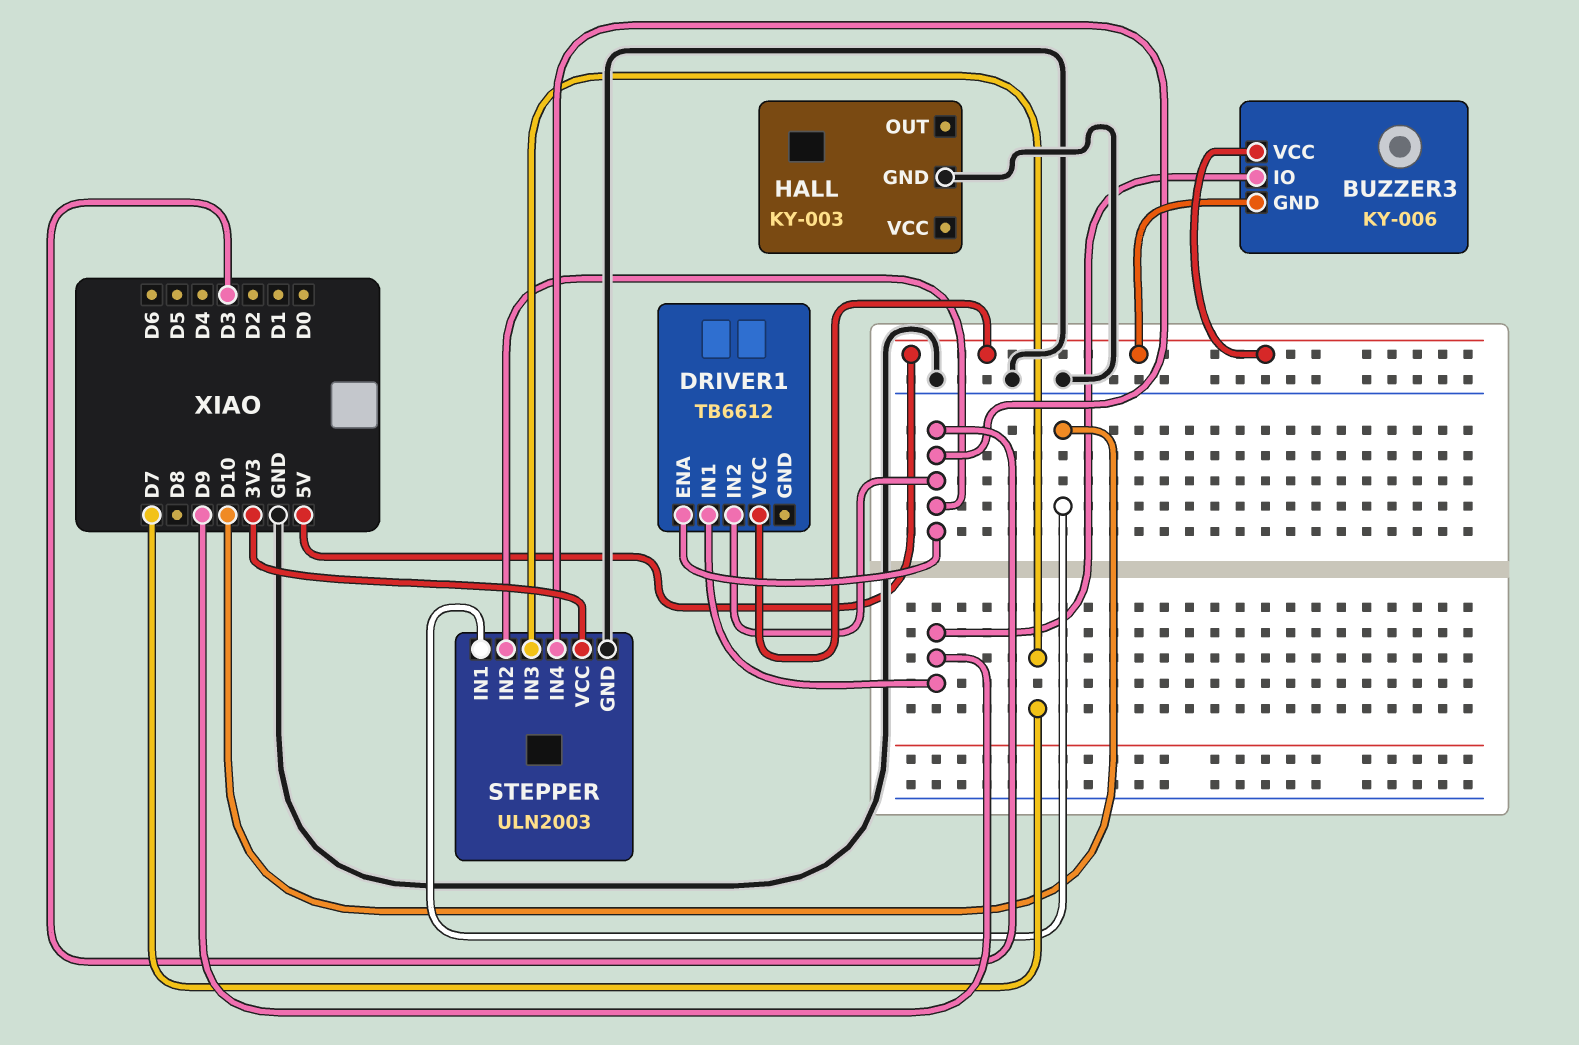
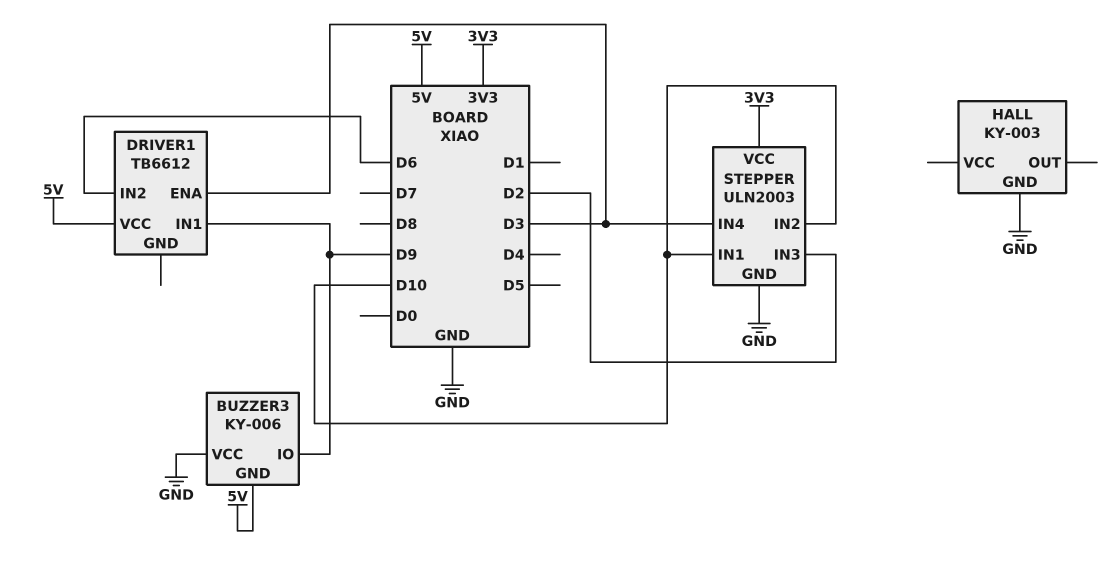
BUZZER3 pin VCC: 5V -> GND
DRIVER1 pin IN2: D3 -> D6
STEPPER pin IN2: D3 -> D10
STEPPER pin IN3: D7 -> D2

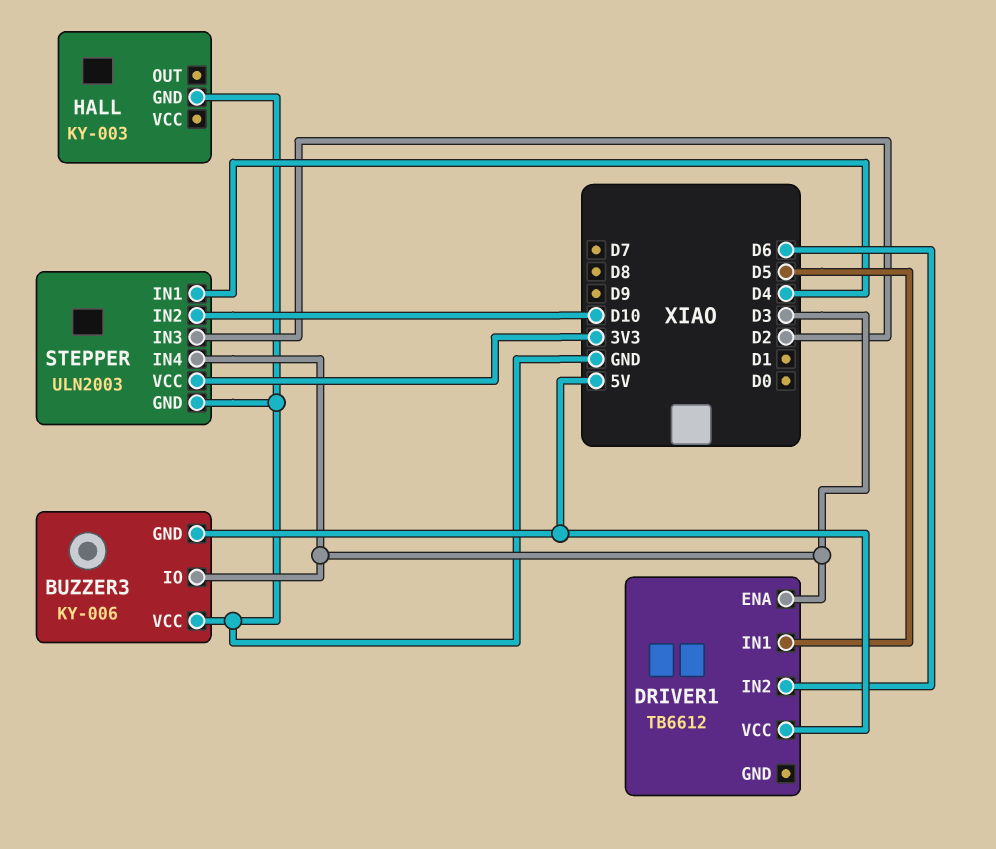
BUZZER3 pin IO: D9 -> D3
DRIVER1 pin IN1: D9 -> D5
STEPPER pin IN1: D10 -> D4

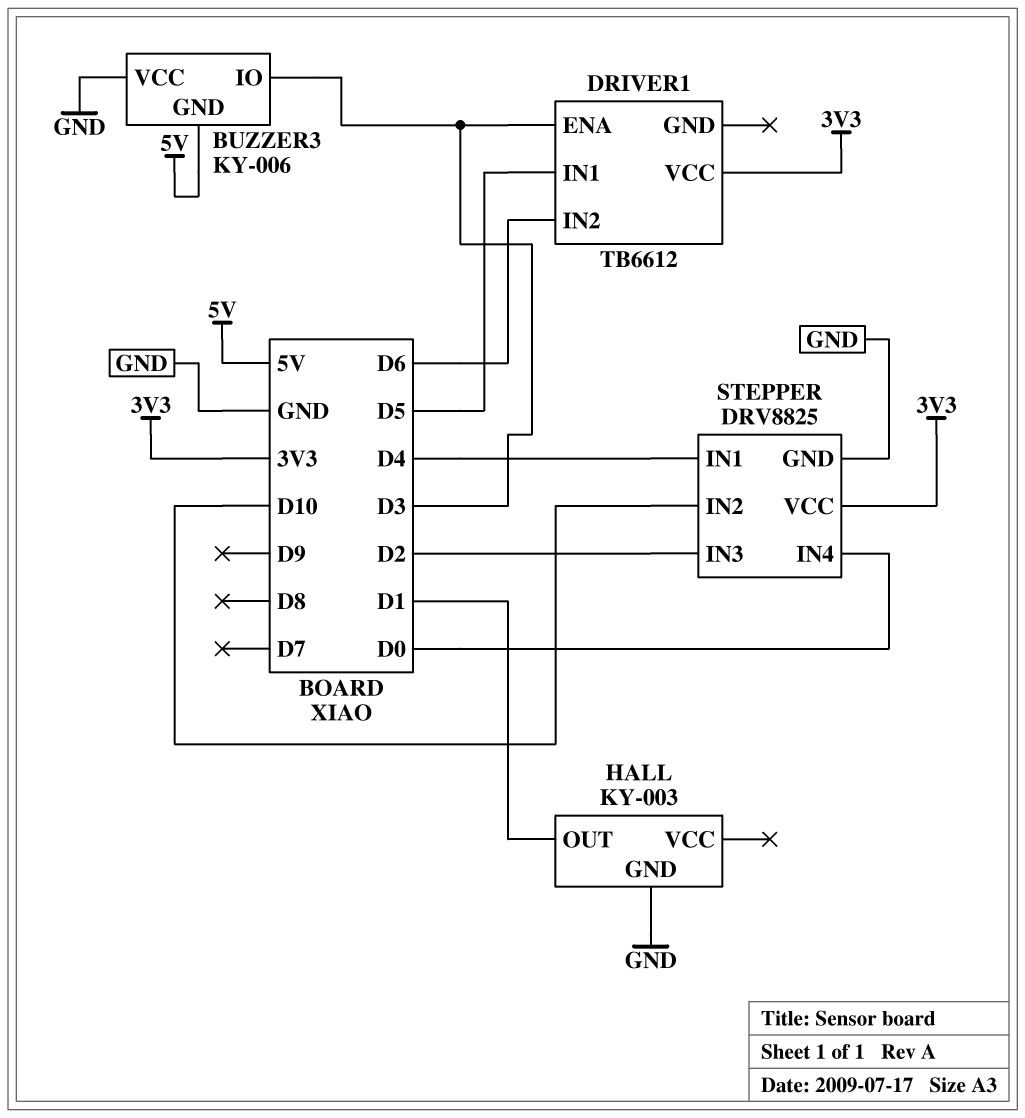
DRIVER1 pin VCC: 5V -> 3V3
HALL pin OUT: none -> D1
STEPPER: ULN2003 -> DRV8825
STEPPER pin IN4: D3 -> D0

